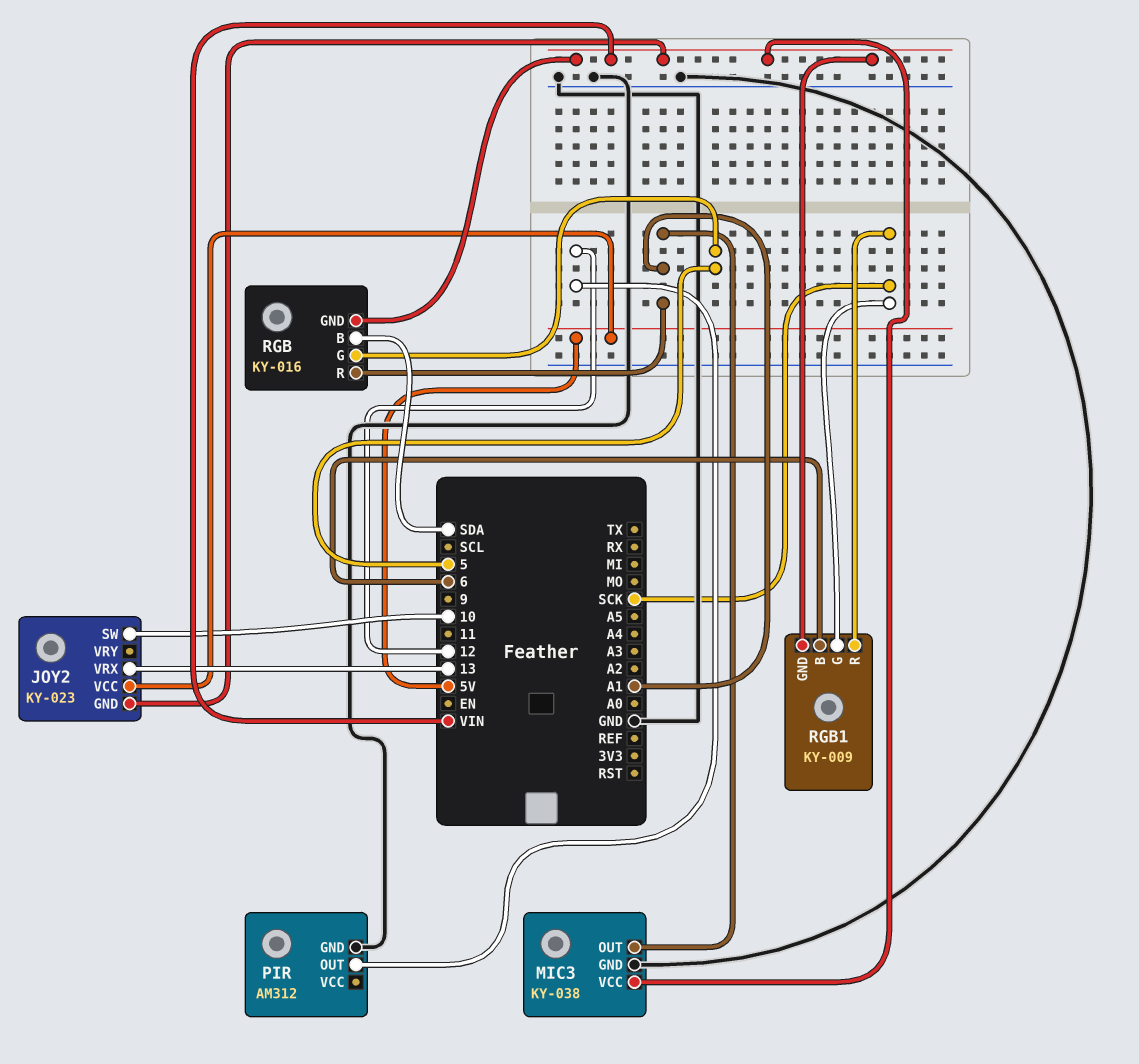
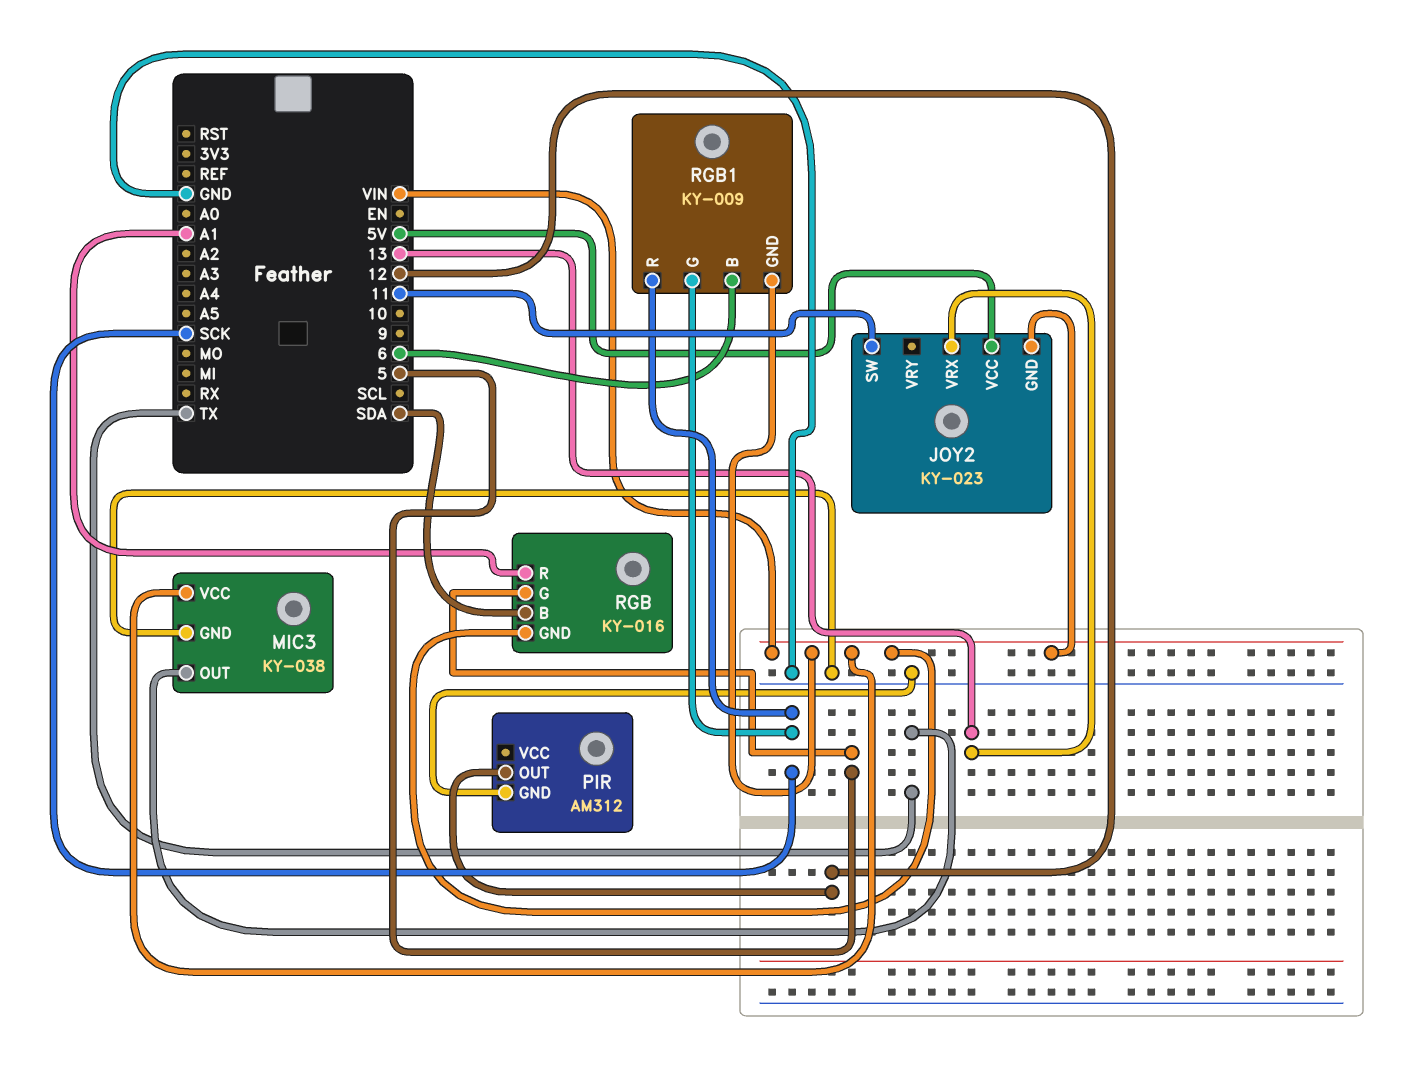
JOY2 pin SW: 10 -> 11
MIC3 pin OUT: A1 -> TX

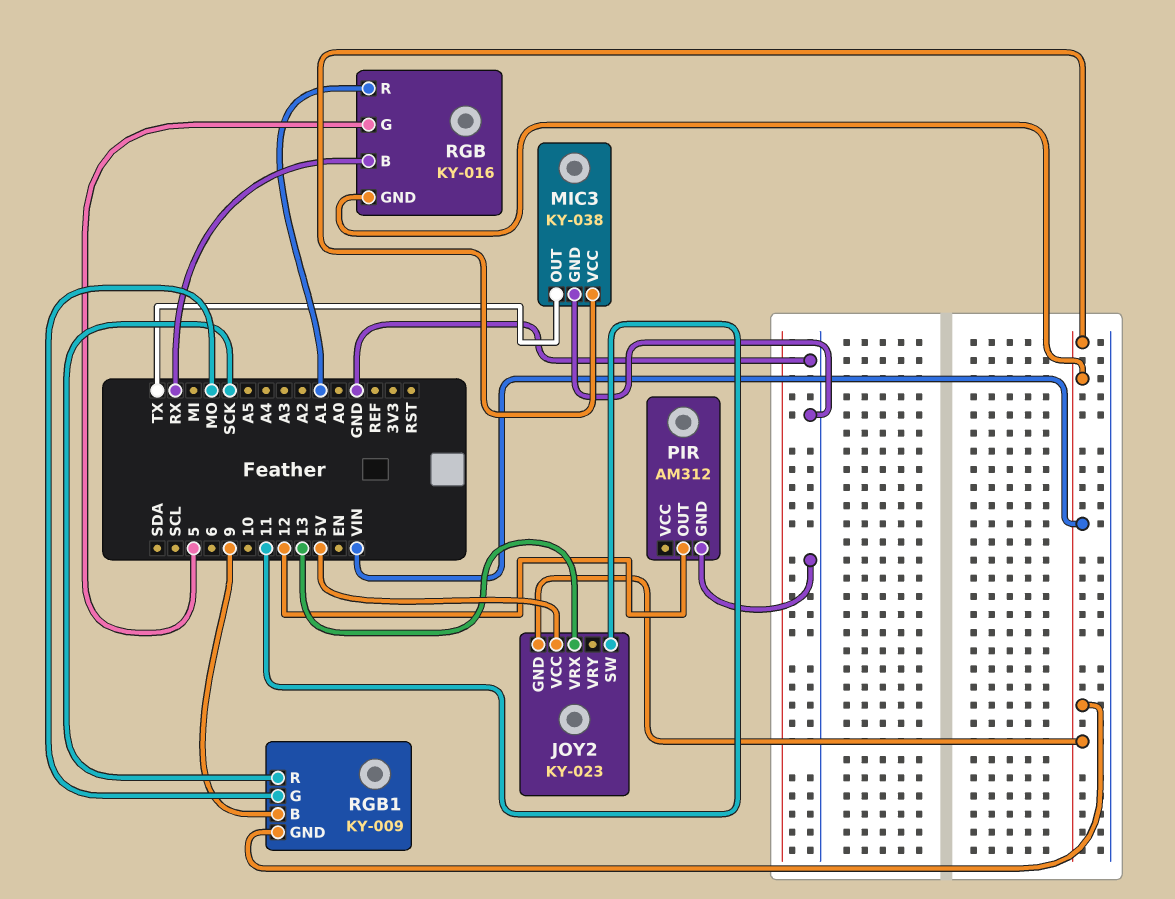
RGB pin B: SDA -> RX
RGB1 pin B: 6 -> 9
RGB1 pin G: SCK -> MO

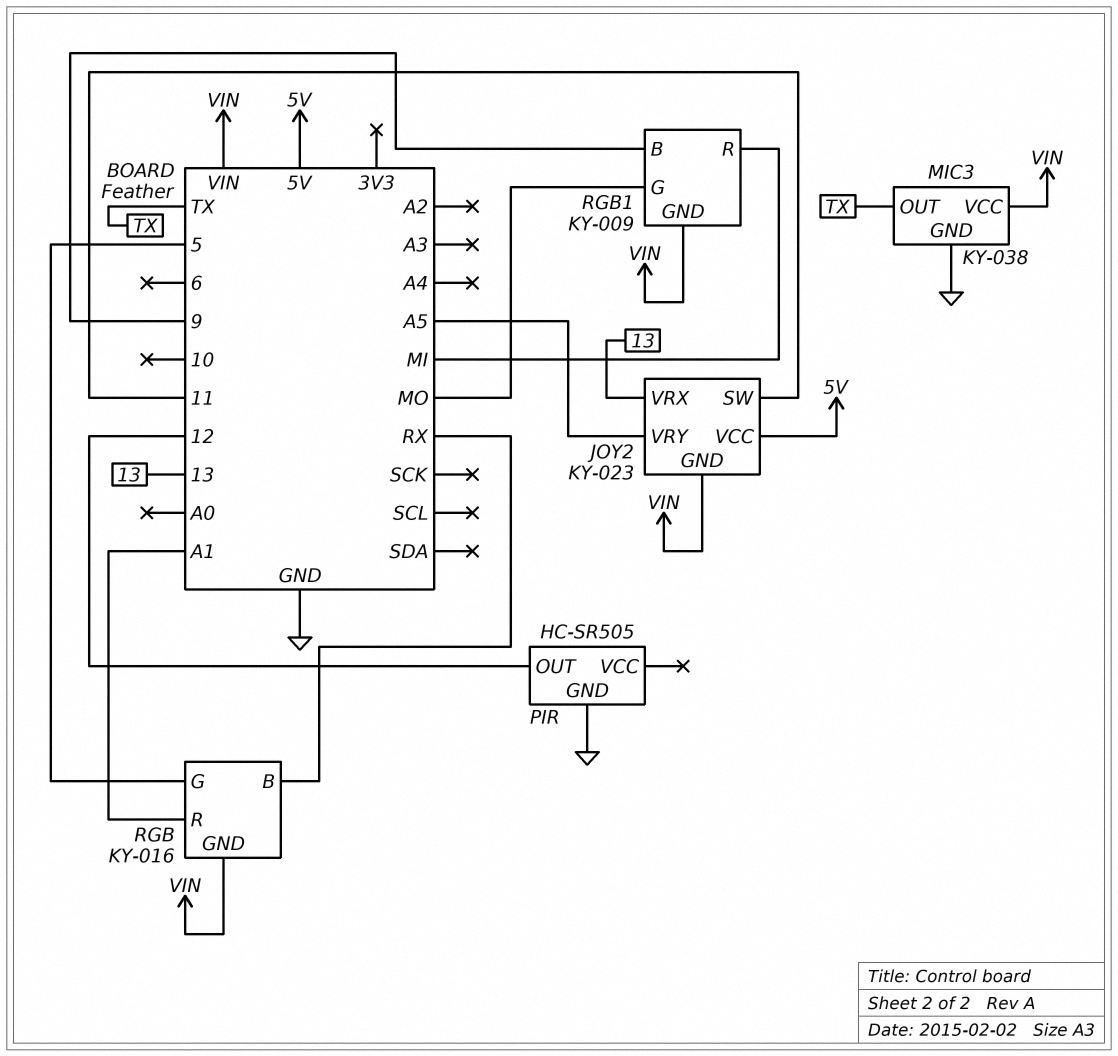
JOY2 pin VRY: none -> A5
PIR: AM312 -> HC-SR505
RGB1 pin R: SCK -> MI

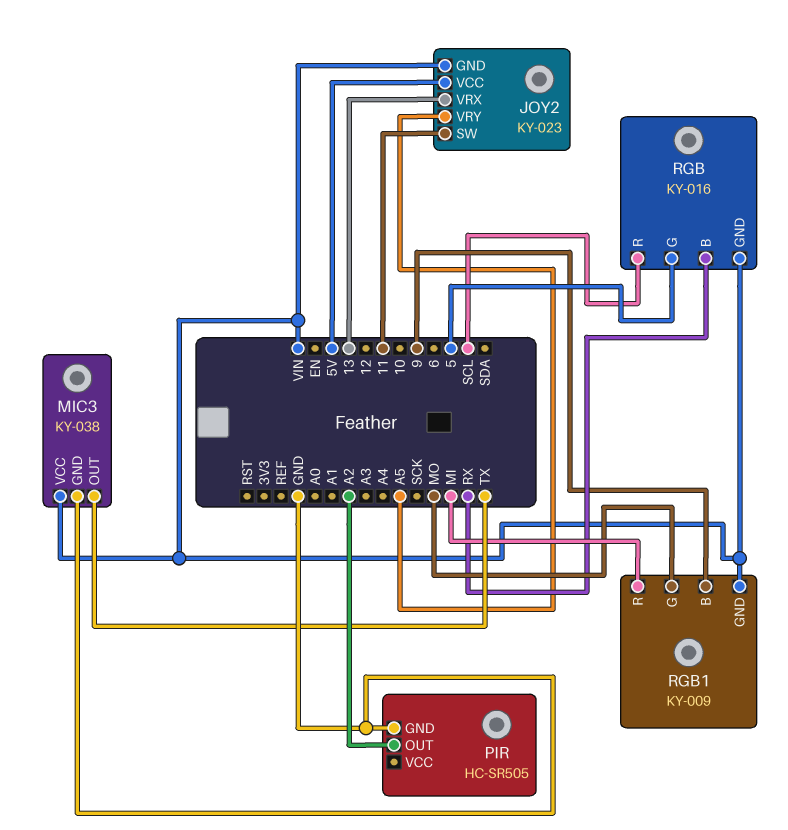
PIR pin OUT: 12 -> A2
RGB pin R: A1 -> SCL

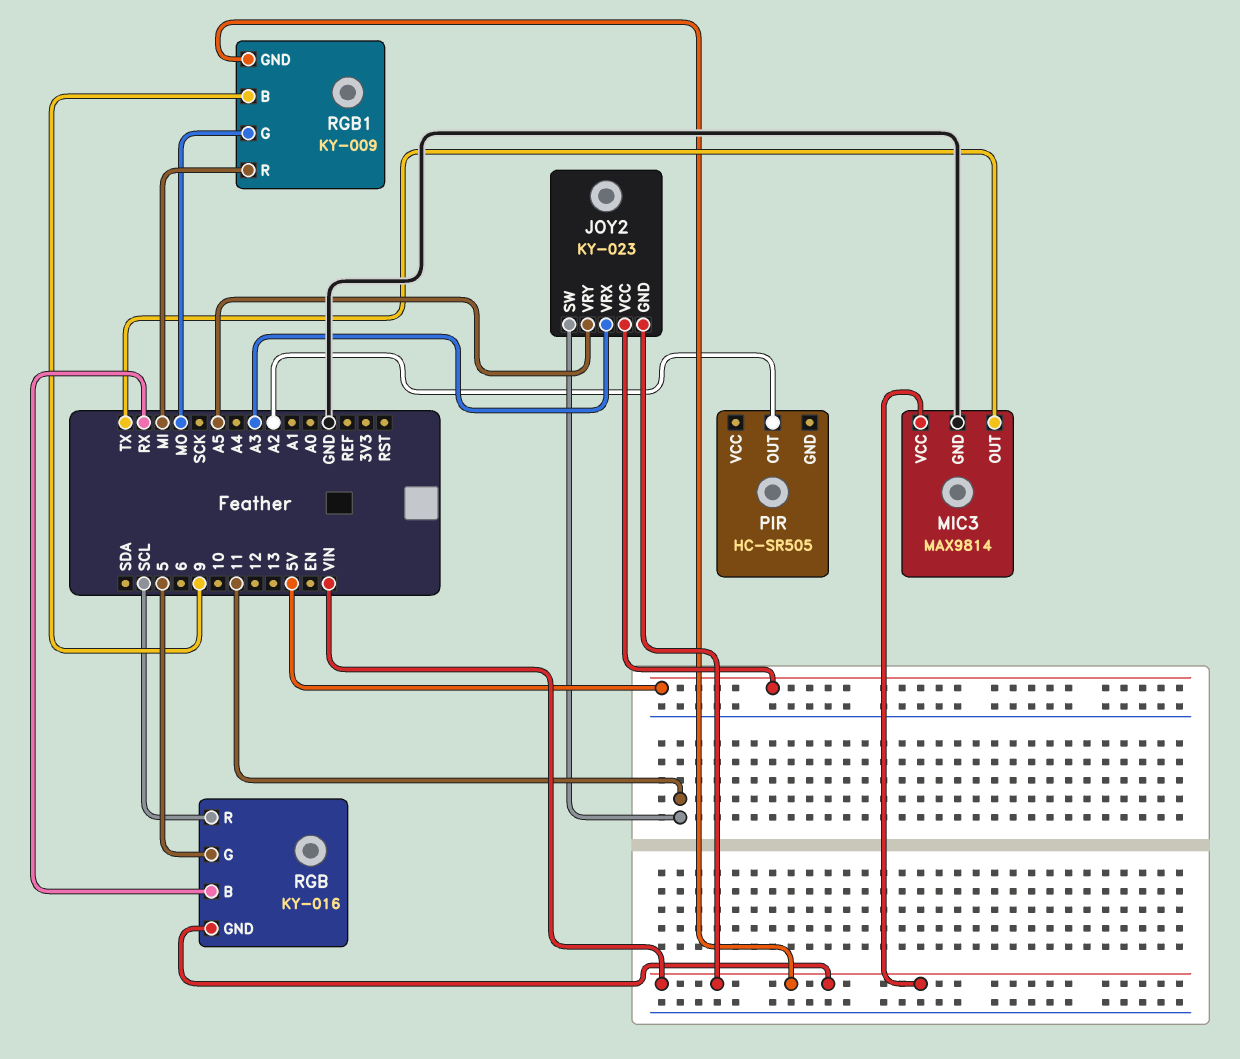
JOY2 pin VRX: 13 -> A3
MIC3: KY-038 -> MAX9814
PIR pin GND: GND -> none

